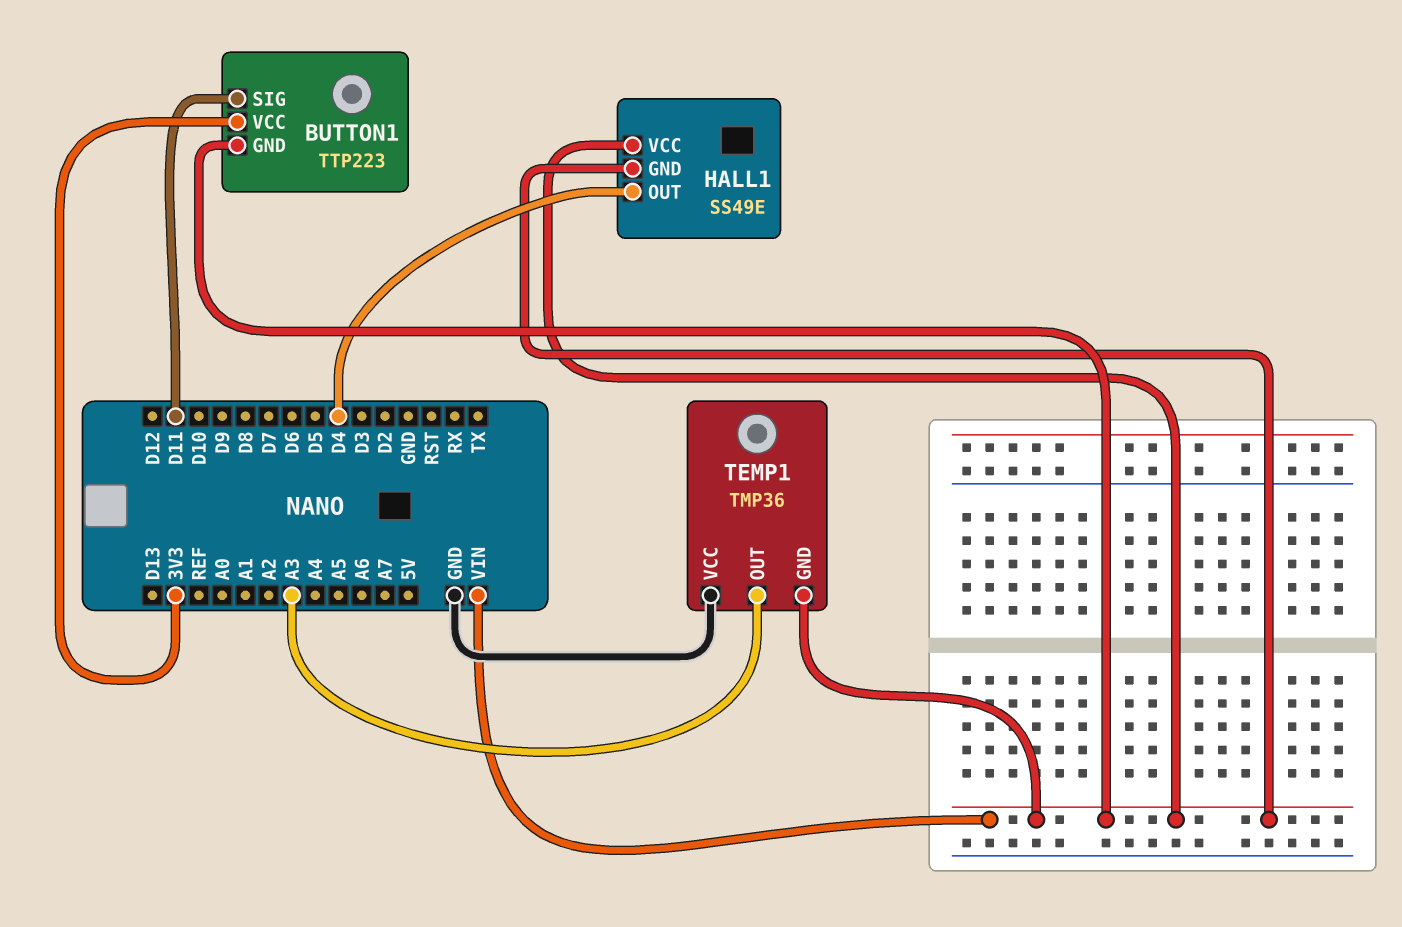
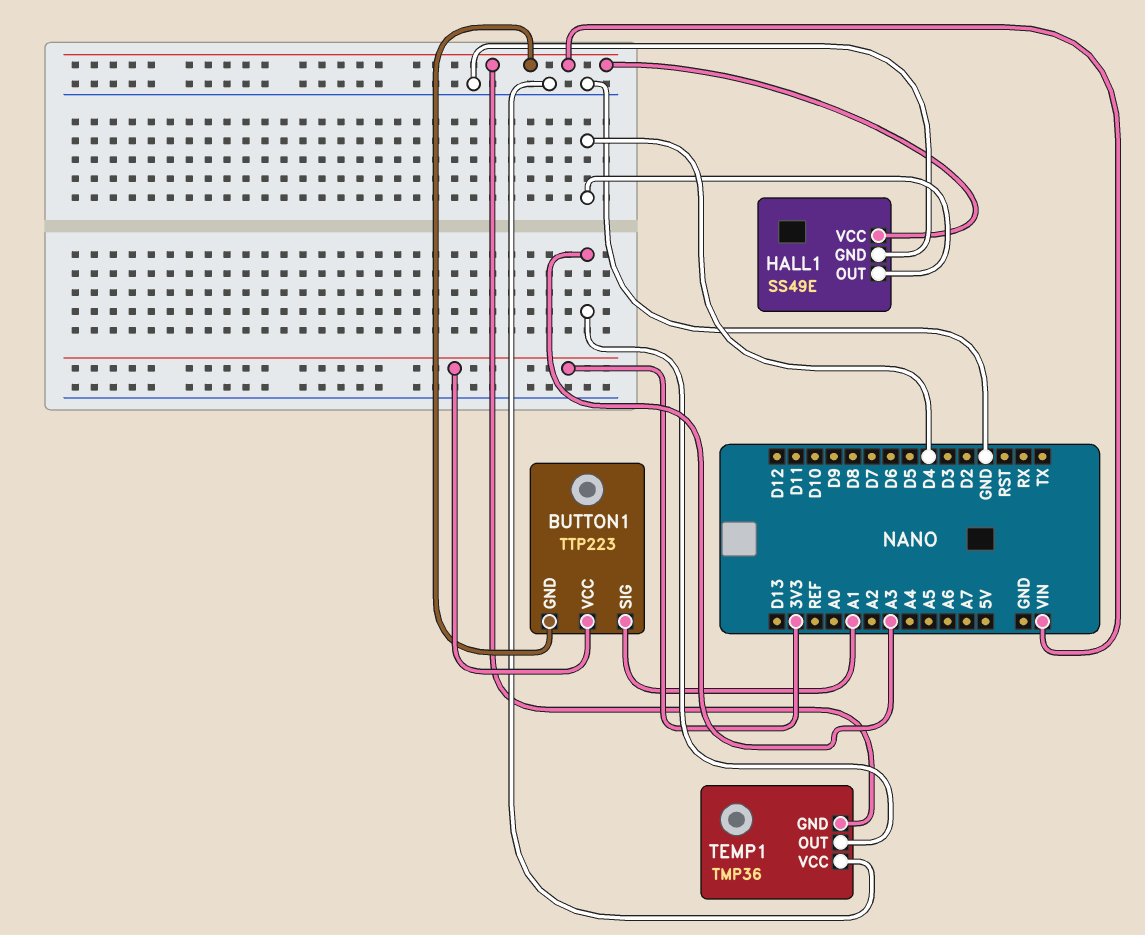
BUTTON1 pin SIG: D11 -> A1
HALL1 pin GND: VIN -> GND

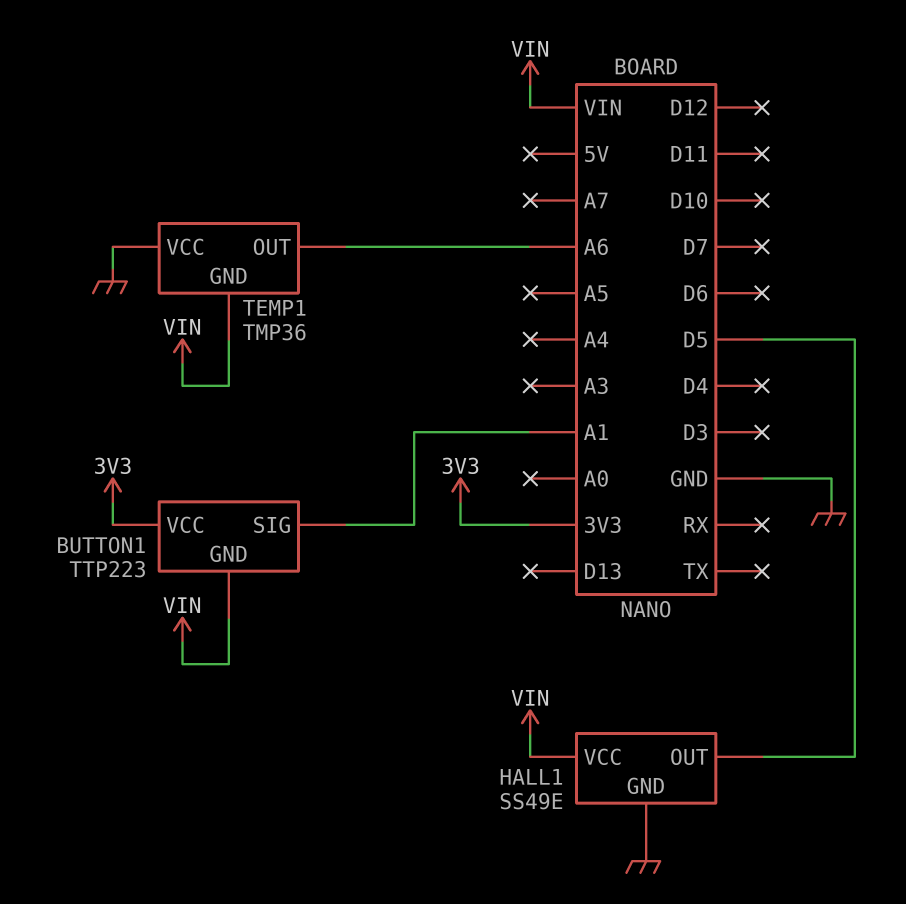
HALL1 pin OUT: D4 -> D5
TEMP1 pin OUT: A3 -> A6

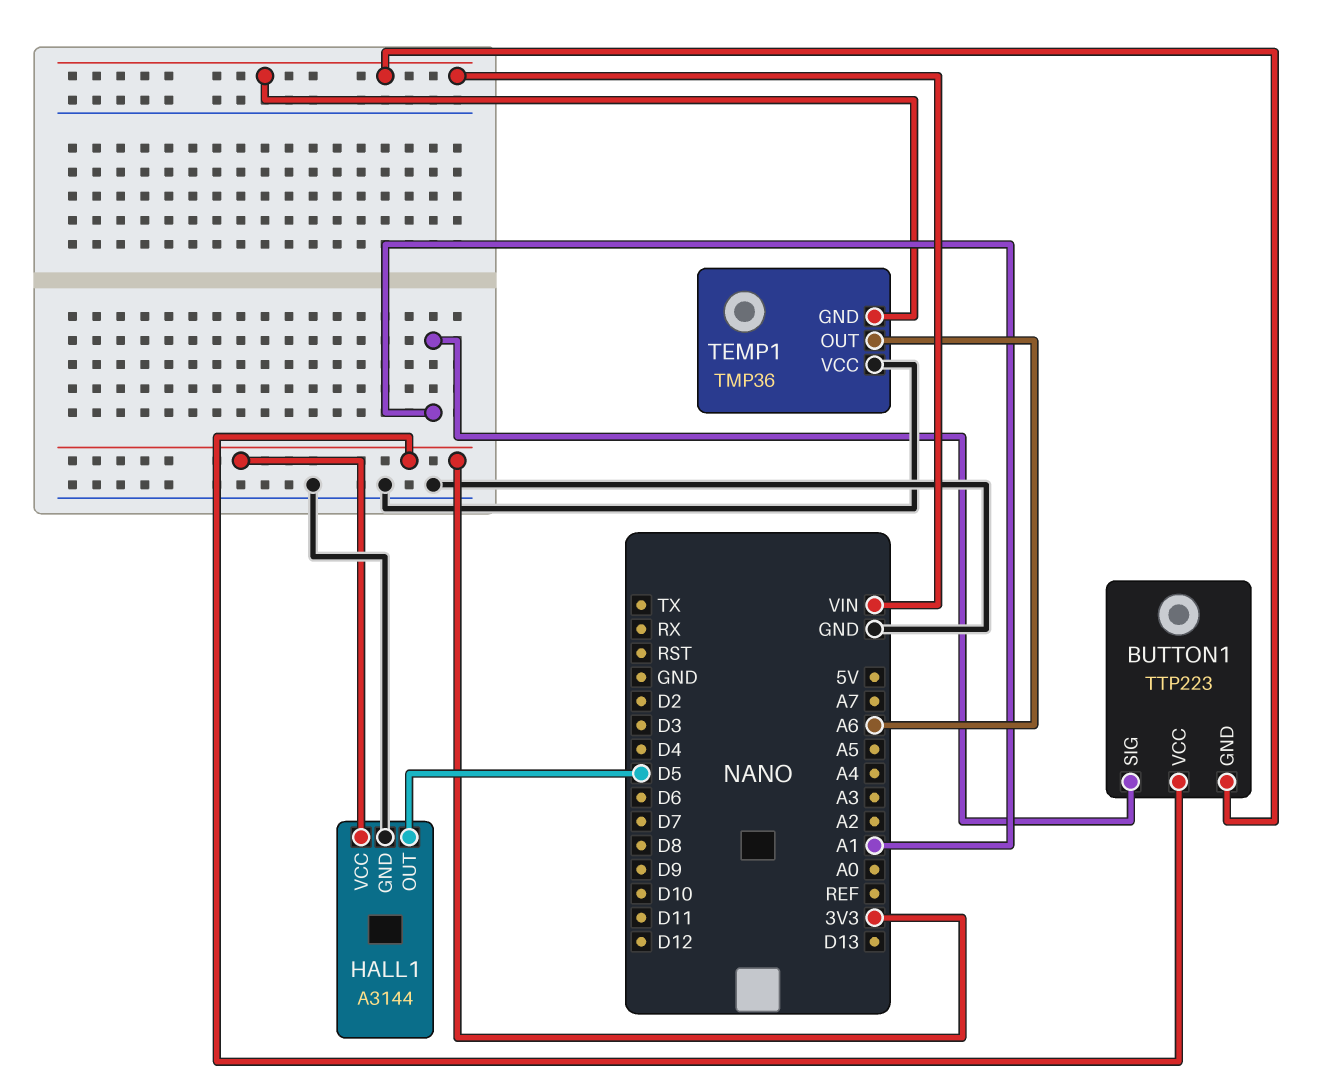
HALL1: SS49E -> A3144
HALL1 pin VCC: VIN -> 3V3

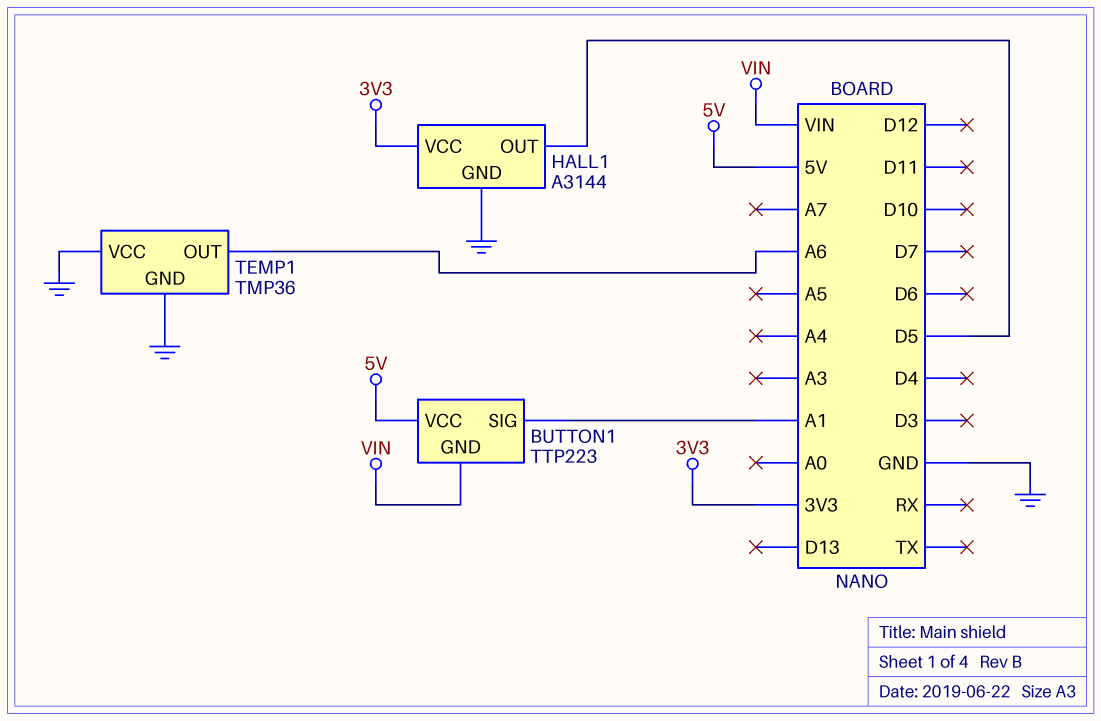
BUTTON1 pin VCC: 3V3 -> 5V
TEMP1 pin GND: VIN -> GND

